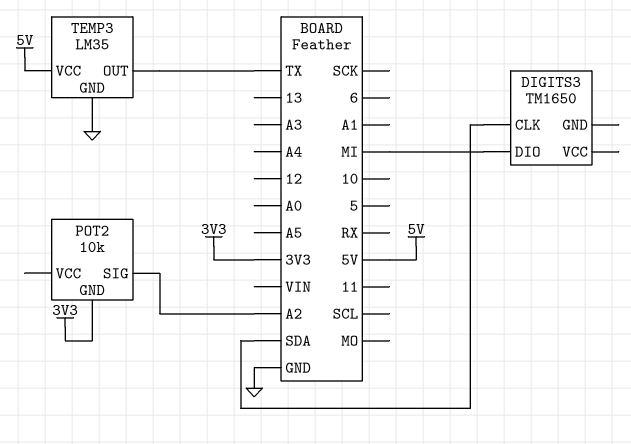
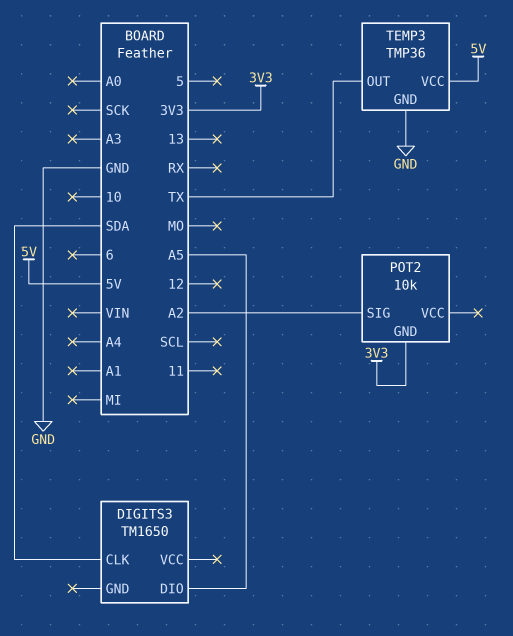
DIGITS3 pin DIO: MI -> A5
TEMP3: LM35 -> TMP36

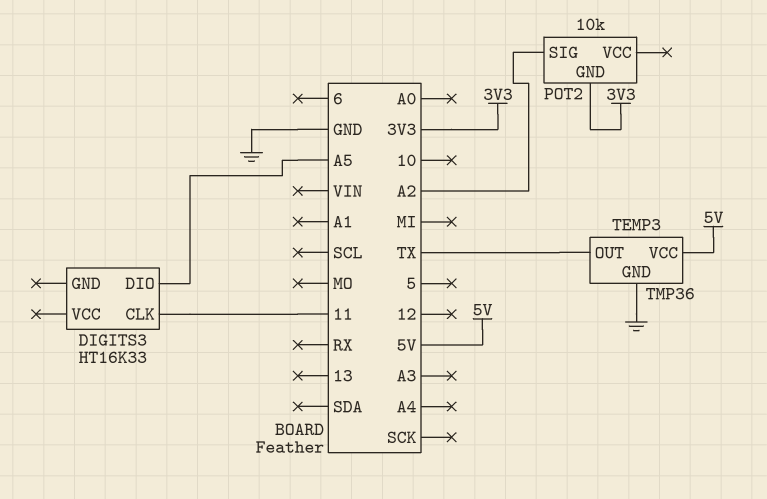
DIGITS3: TM1650 -> HT16K33
DIGITS3 pin CLK: SDA -> 11

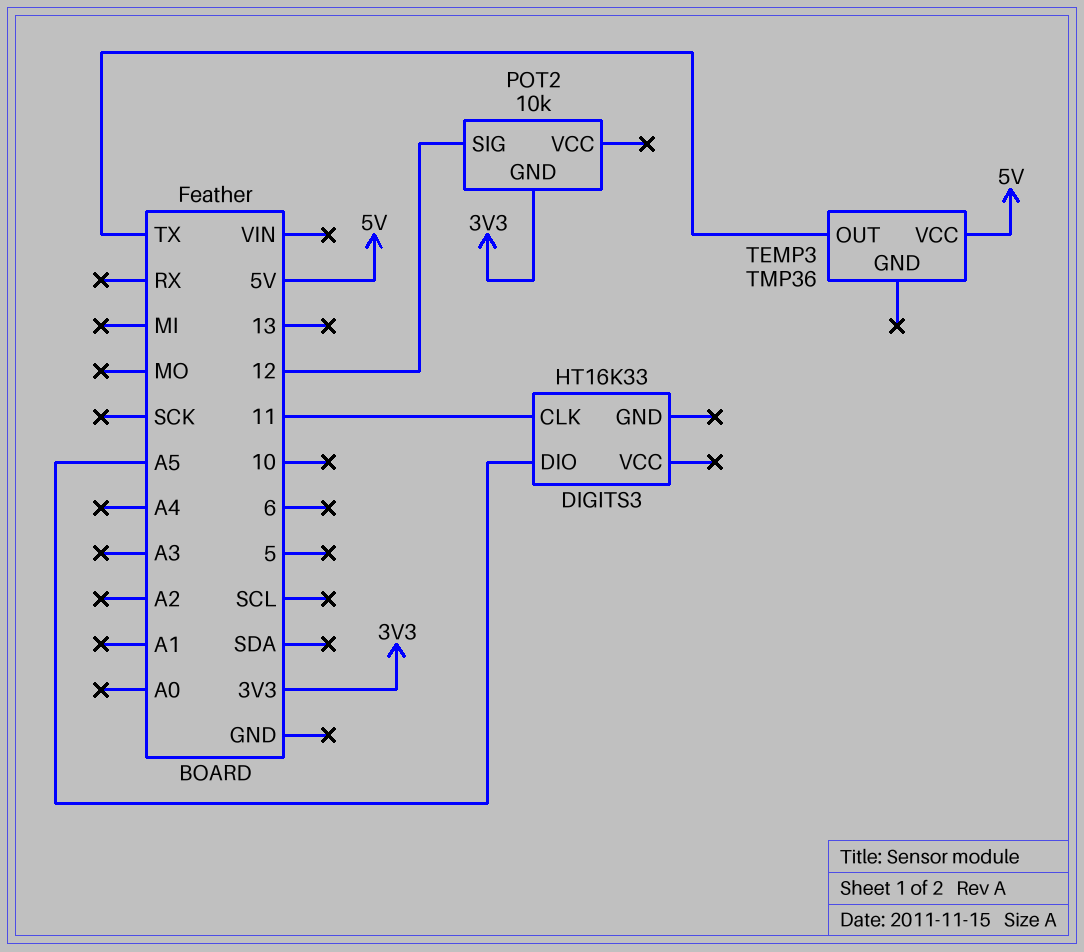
POT2 pin SIG: A2 -> 12
TEMP3 pin GND: GND -> none

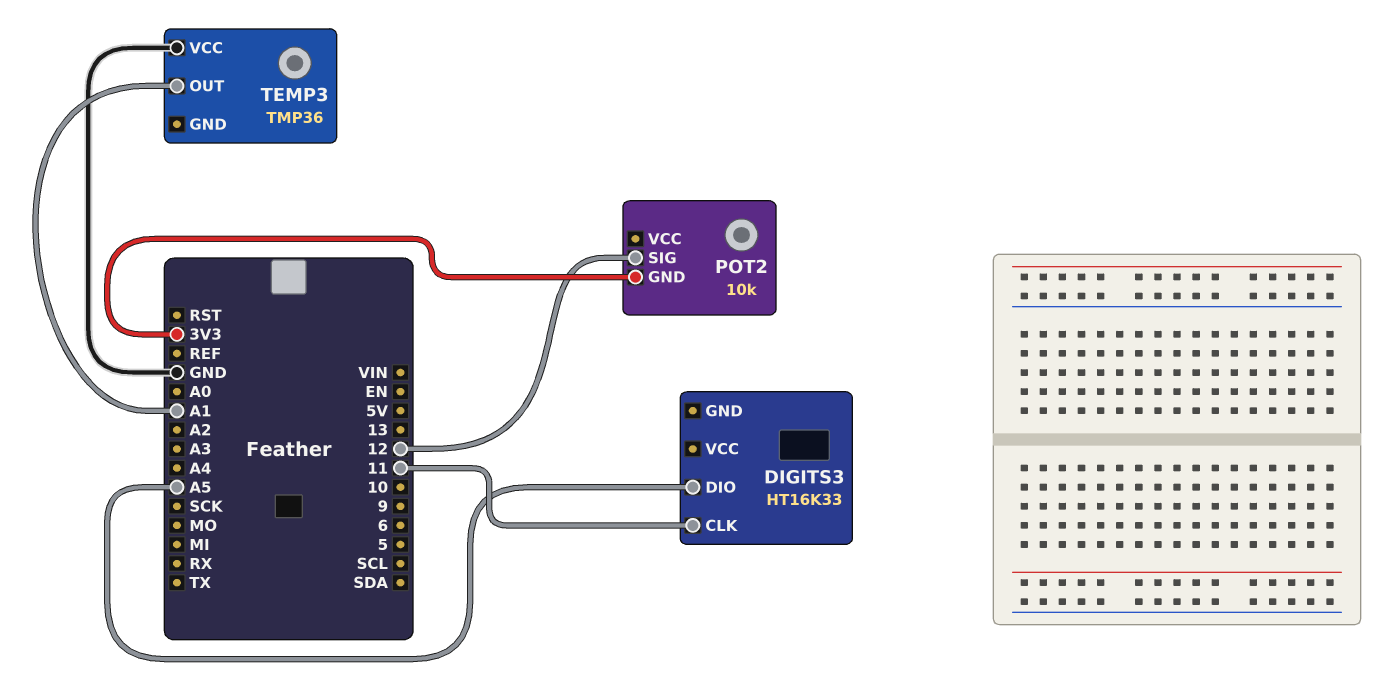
TEMP3 pin OUT: TX -> A1
TEMP3 pin VCC: 5V -> GND

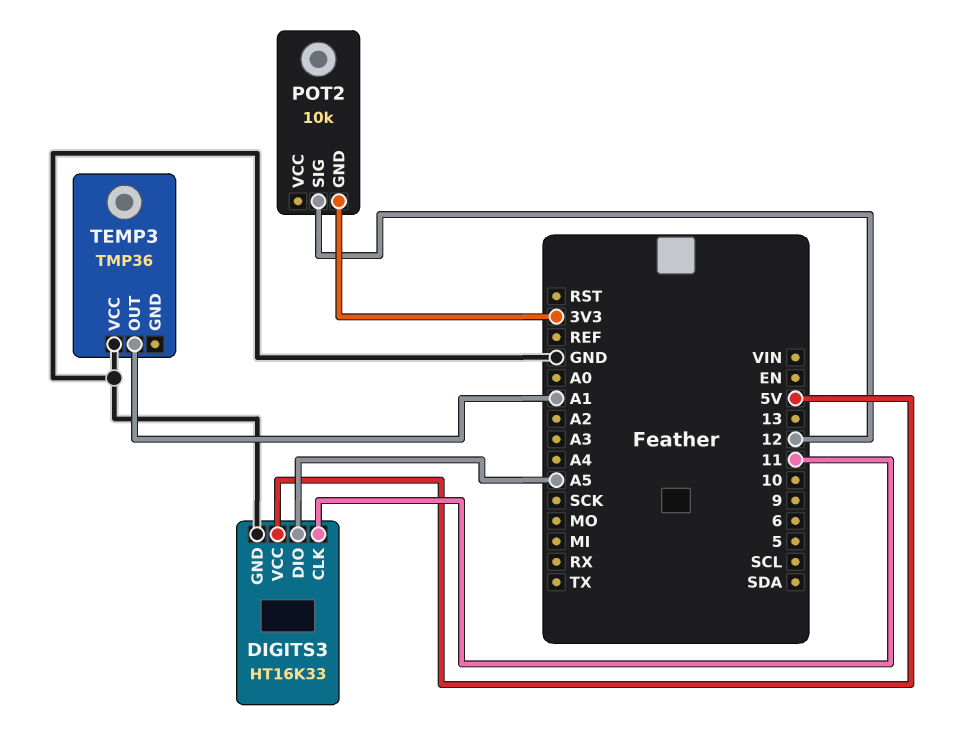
DIGITS3 pin GND: none -> GND
DIGITS3 pin VCC: none -> 5V

